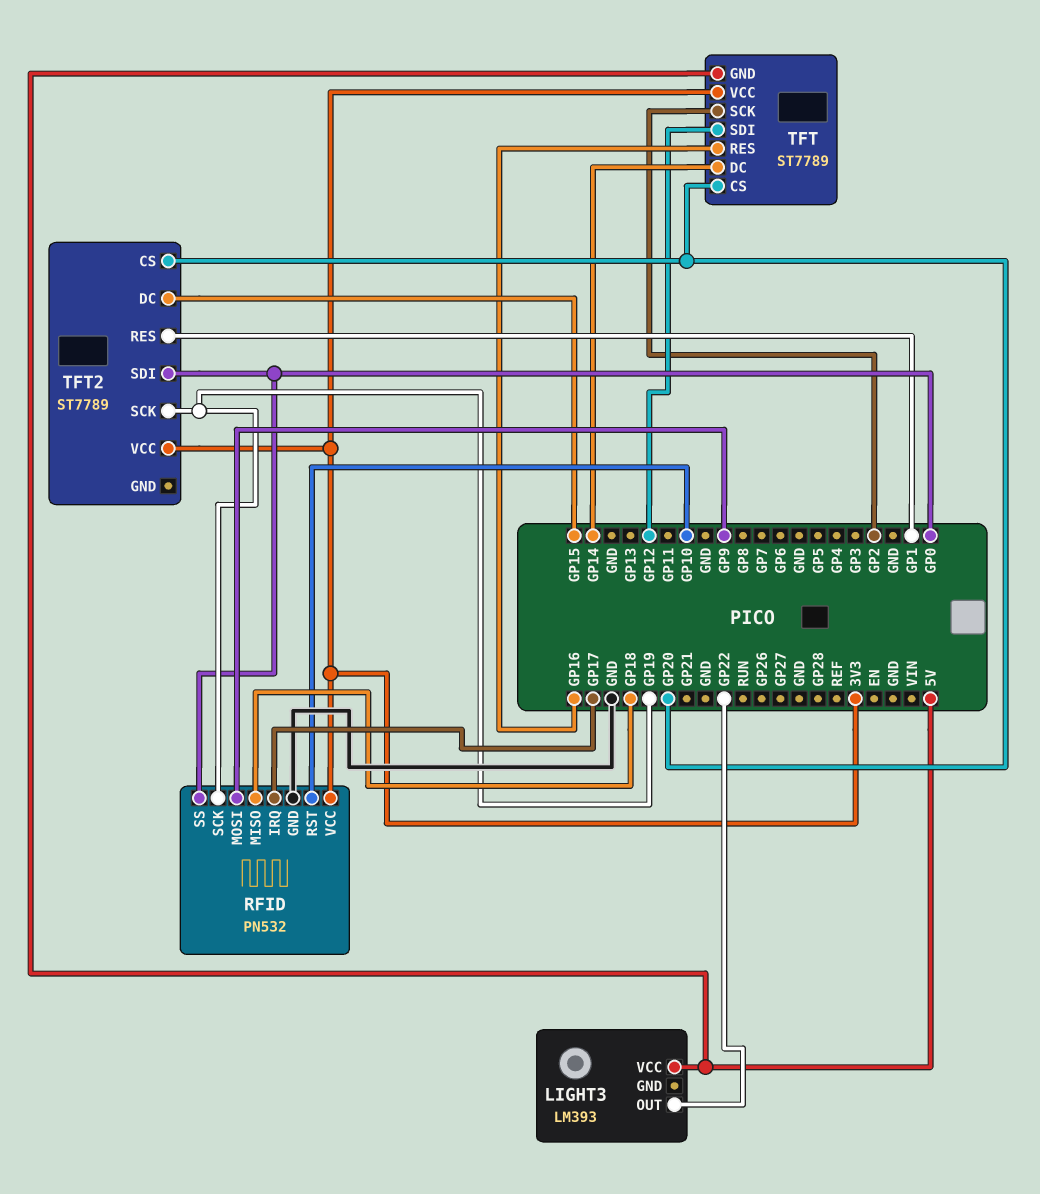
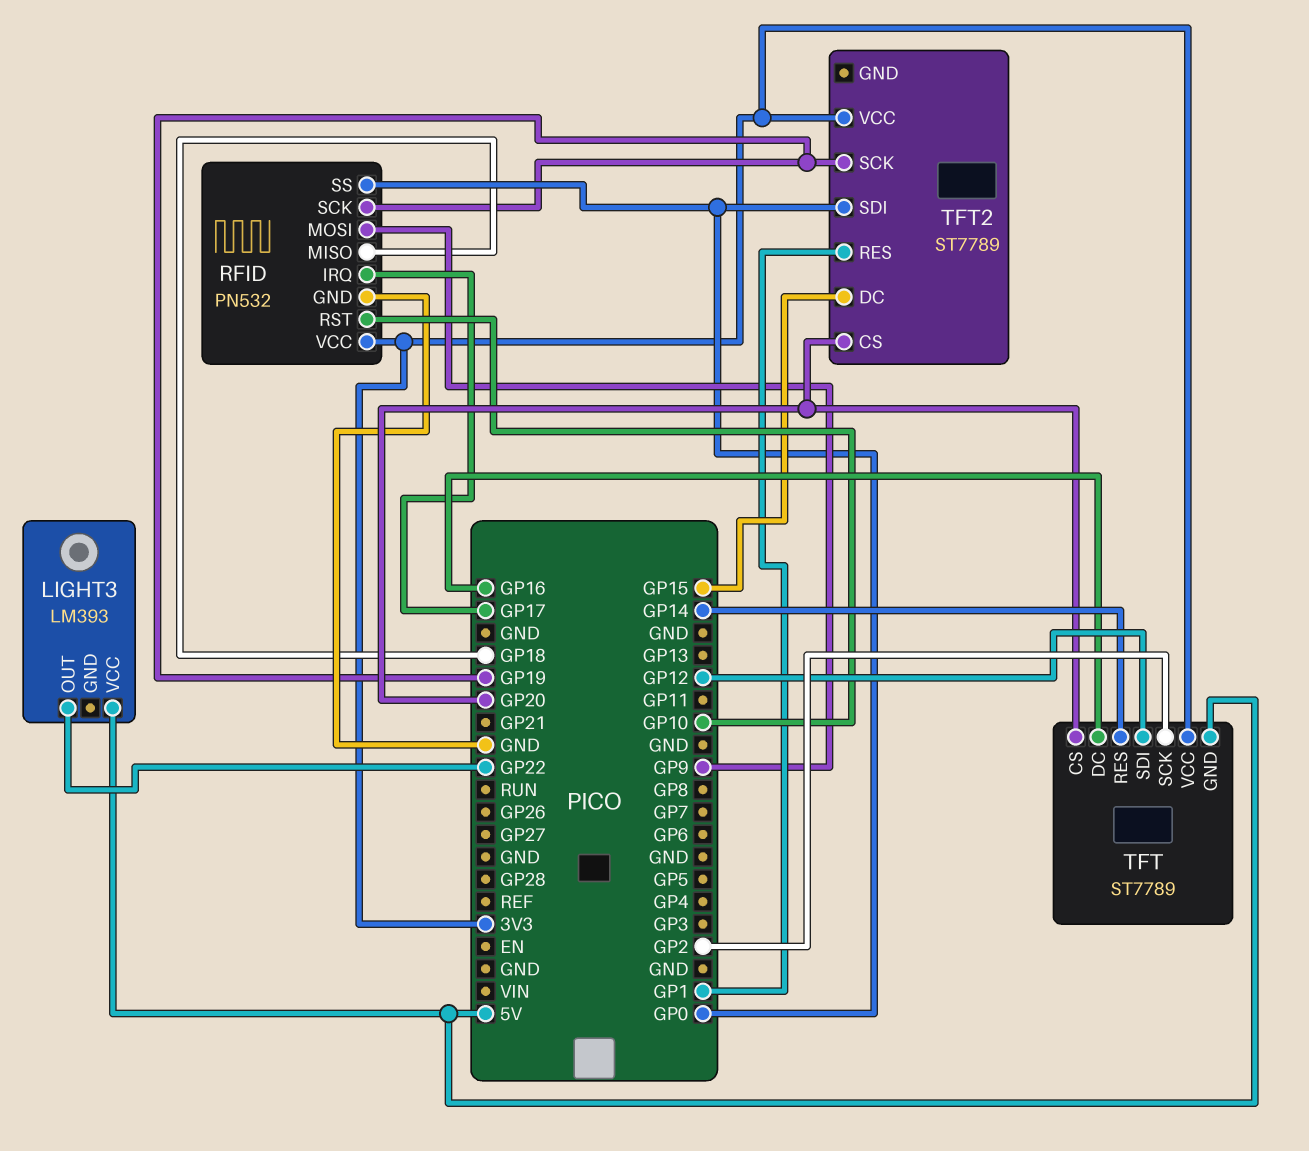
TFT pin DC: GP14 -> GP16
TFT pin RES: GP16 -> GP14

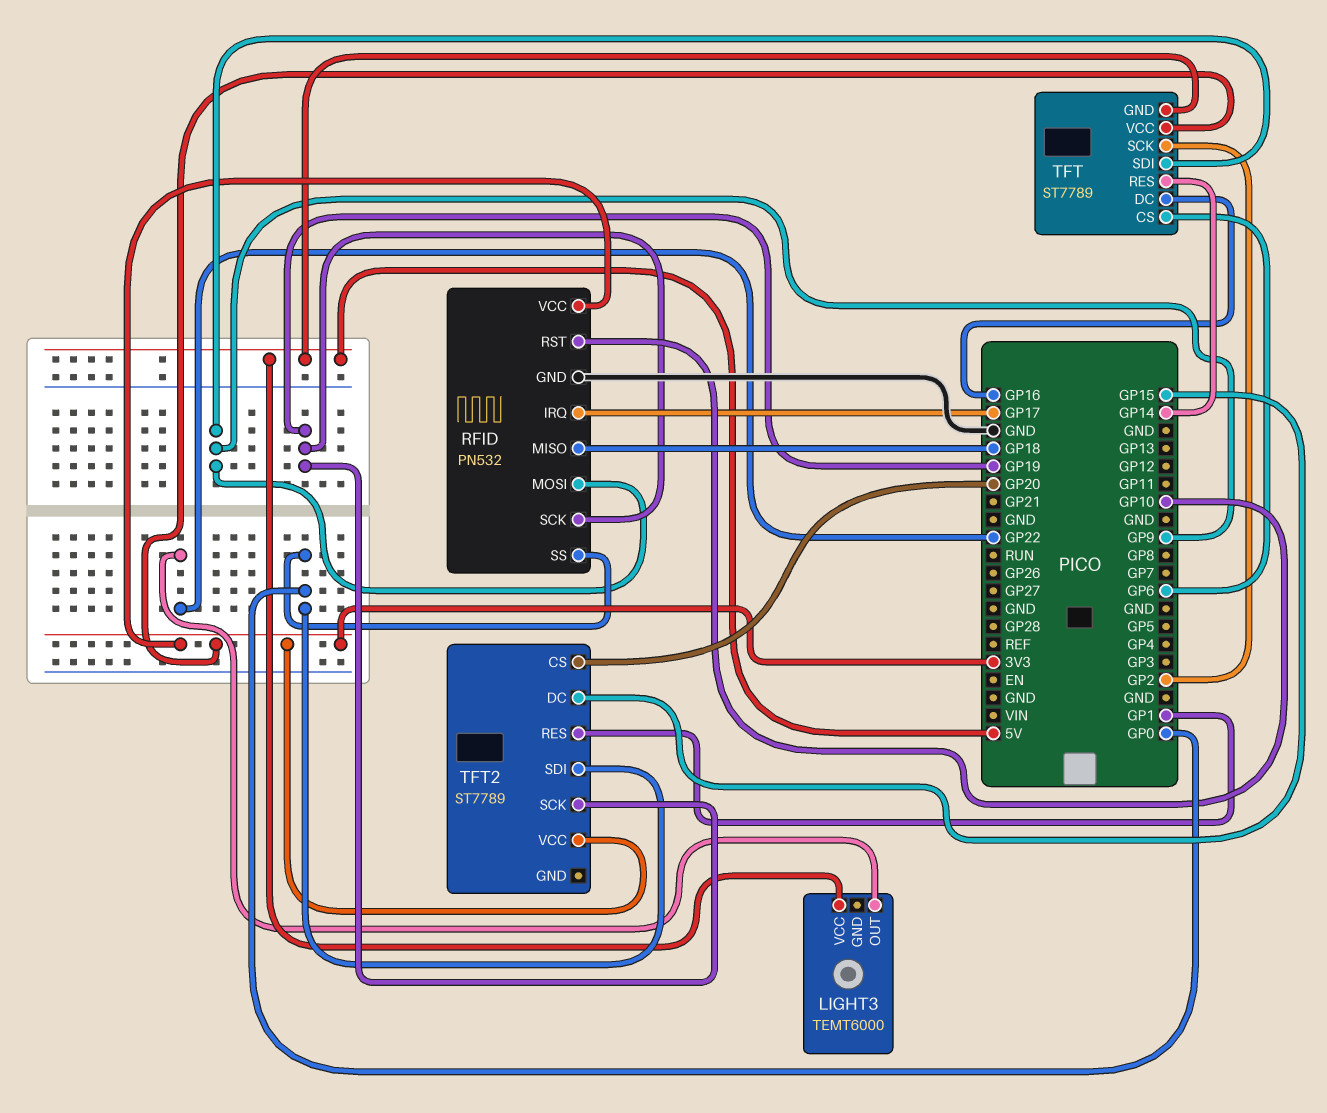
LIGHT3: LM393 -> TEMT6000
TFT pin CS: GP20 -> GP6
TFT pin SDI: GP12 -> GP9

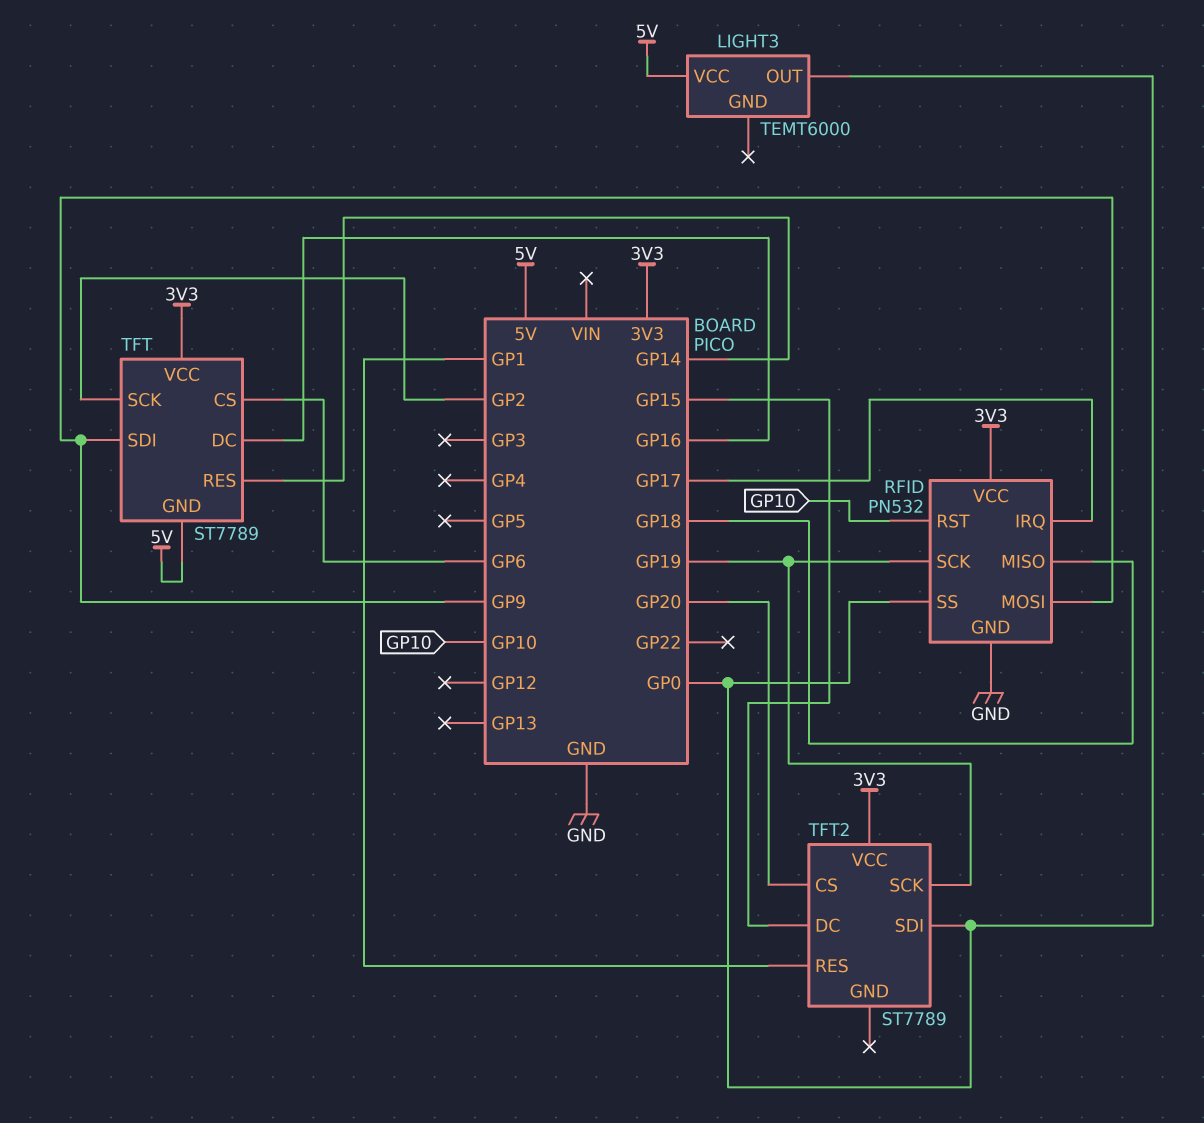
LIGHT3 pin OUT: GP22 -> GP0

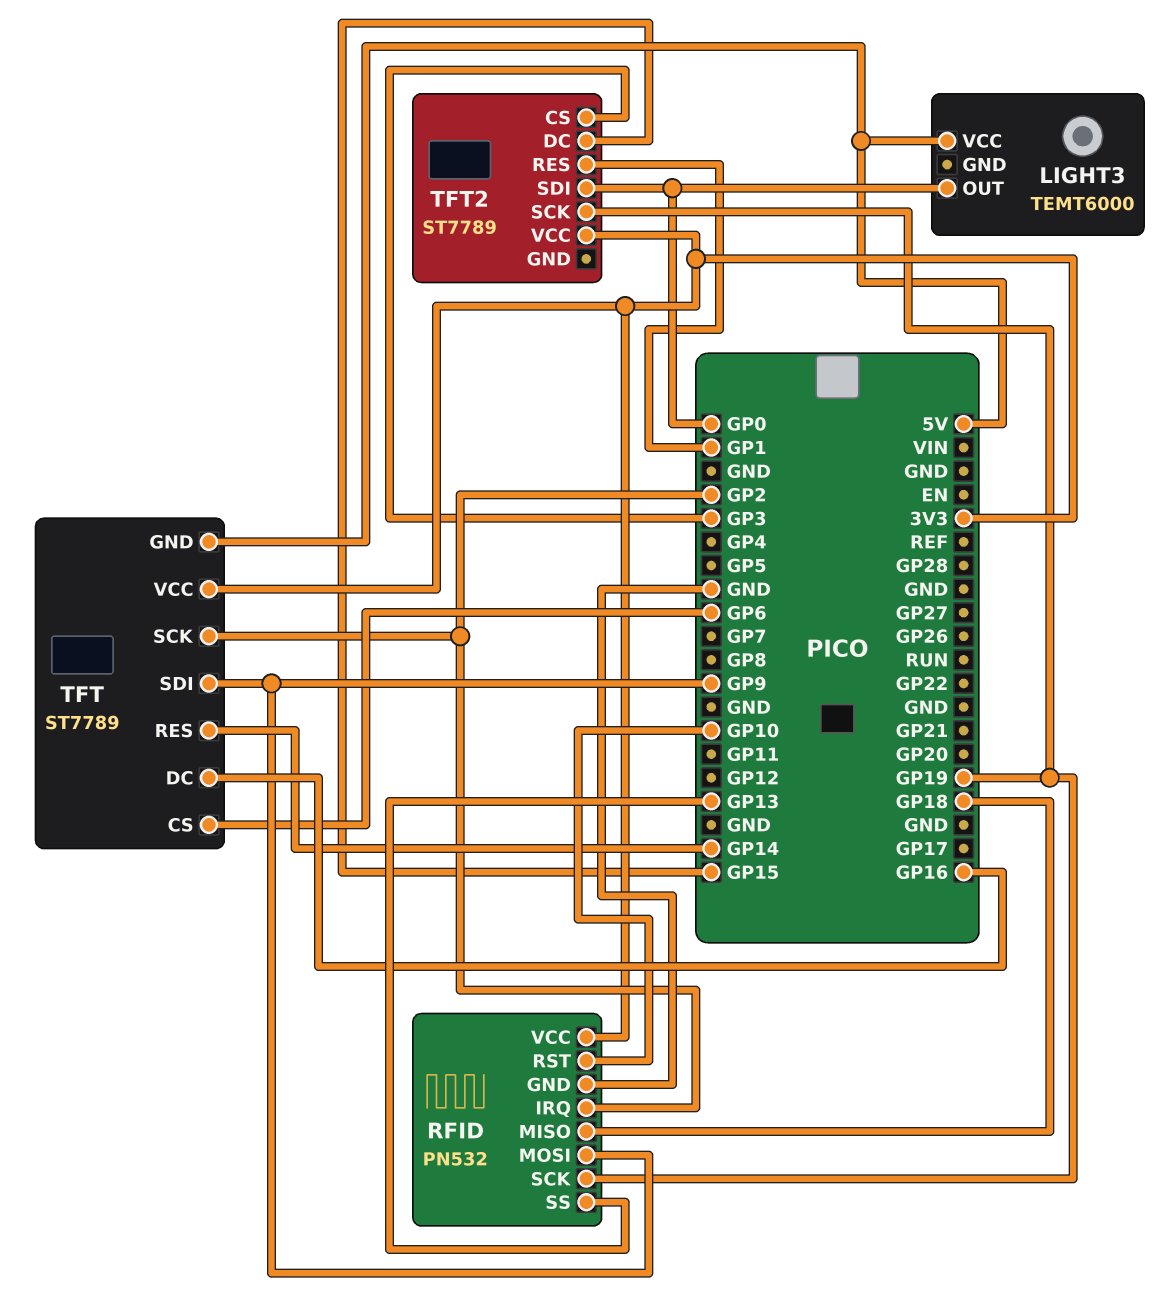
RFID pin IRQ: GP17 -> GP2
RFID pin SS: GP0 -> GP13
TFT2 pin CS: GP20 -> GP3

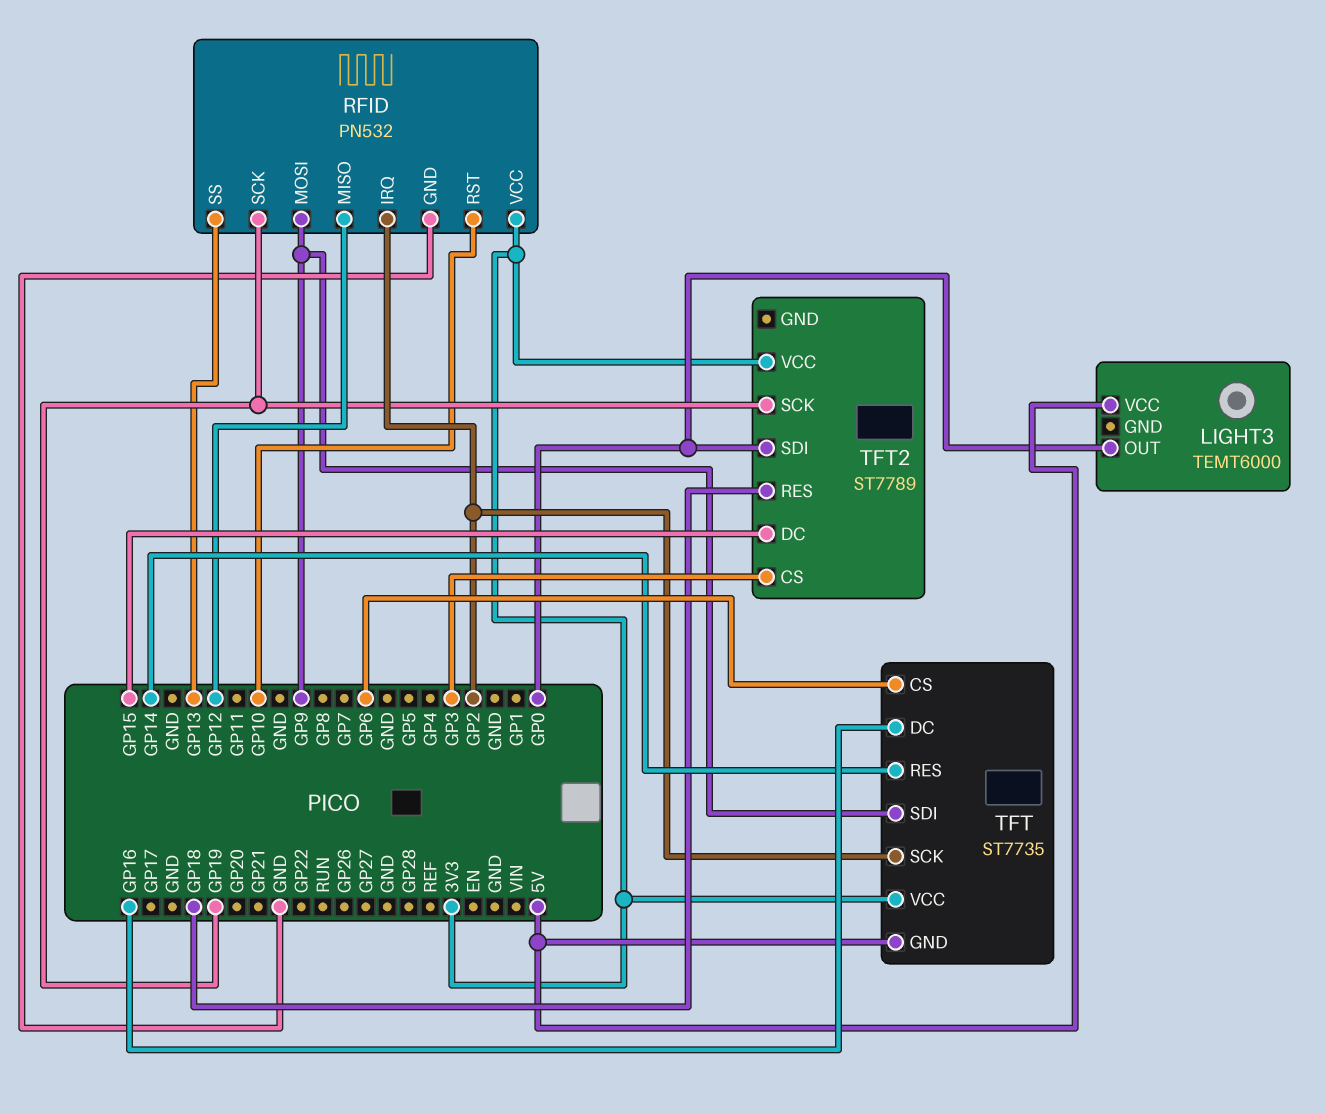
RFID pin MISO: GP18 -> GP12
TFT: ST7789 -> ST7735
TFT2 pin RES: GP1 -> GP18

